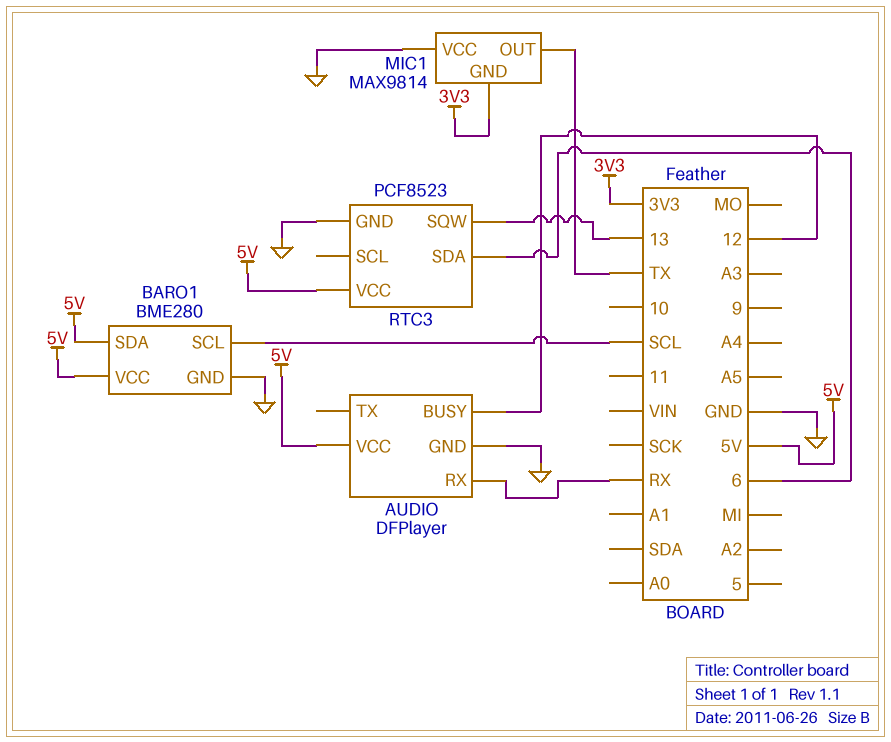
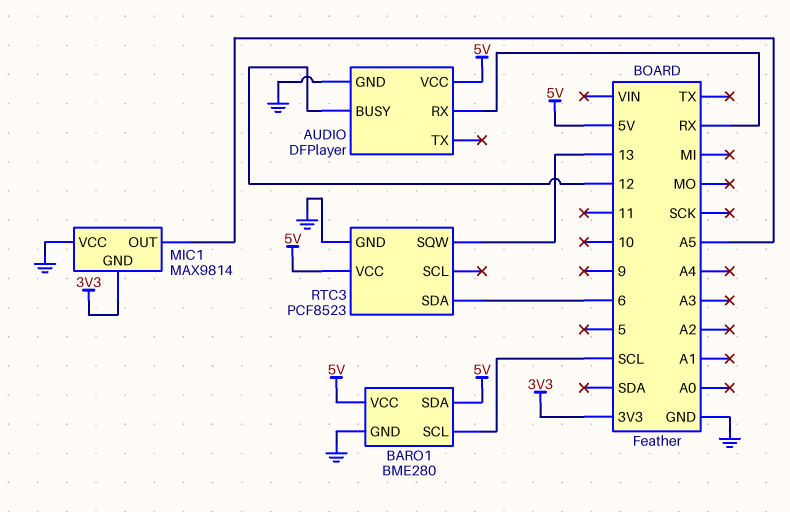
MIC1 pin OUT: TX -> A5

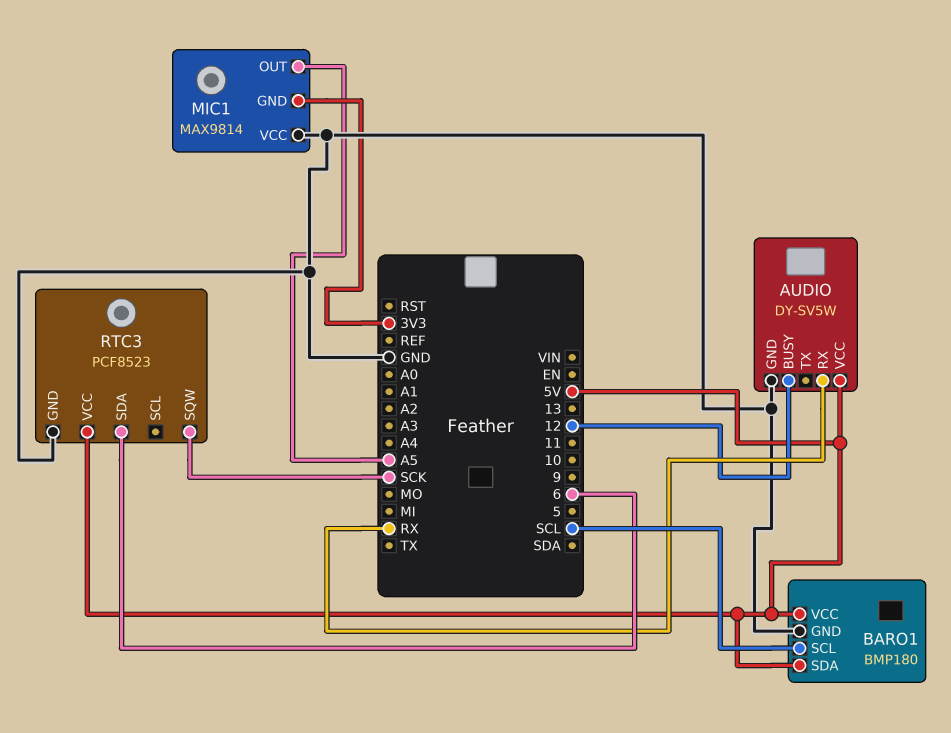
AUDIO: DFPlayer -> DY-SV5W
BARO1: BME280 -> BMP180
RTC3 pin SQW: 13 -> SCK

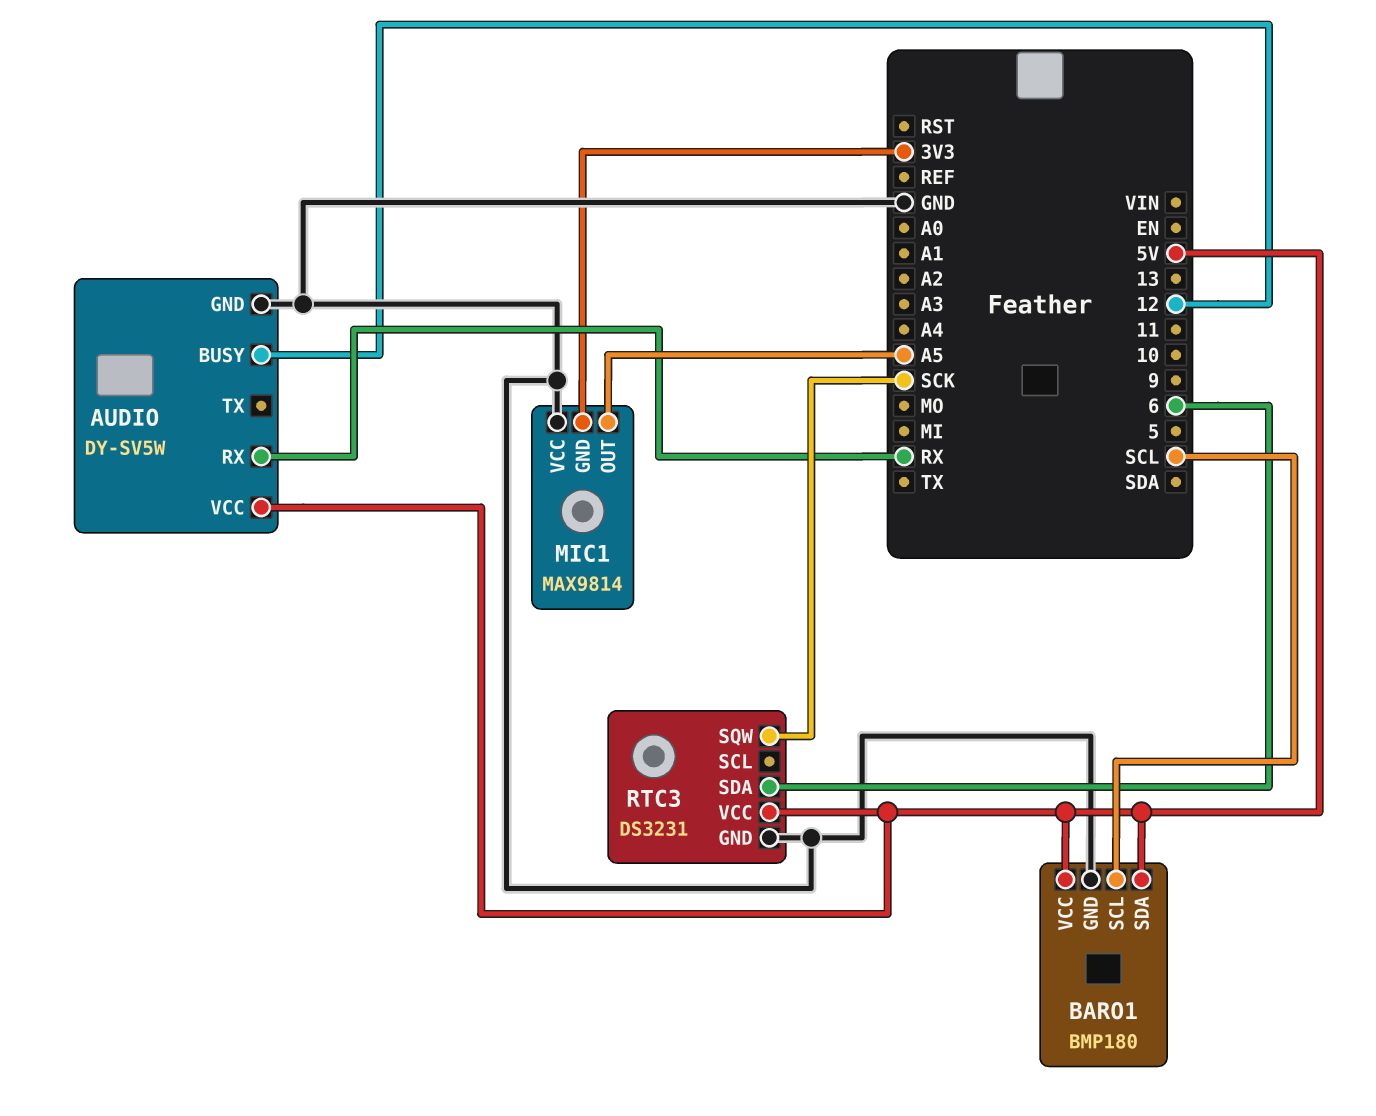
RTC3: PCF8523 -> DS3231

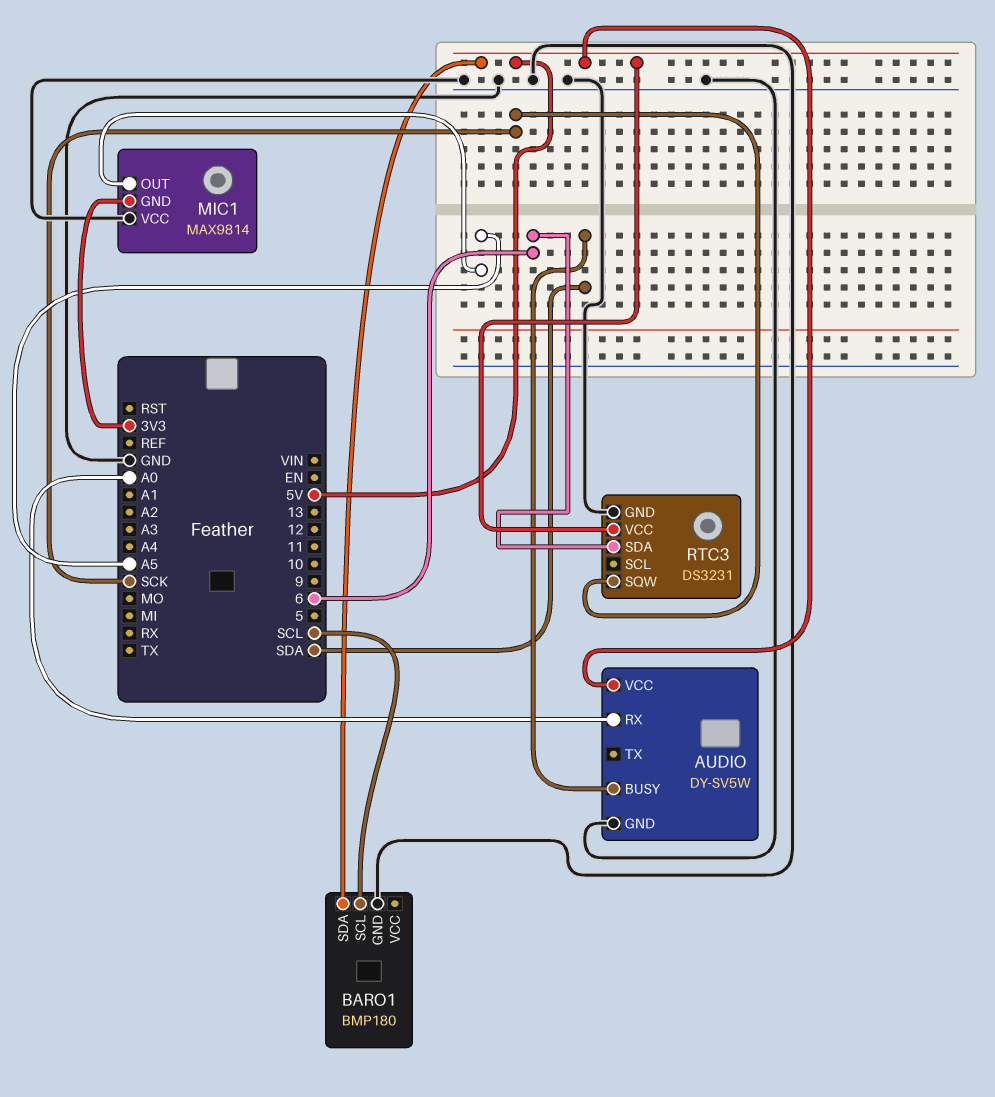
AUDIO pin BUSY: 12 -> SDA
AUDIO pin RX: RX -> A0
BARO1 pin VCC: 5V -> none

